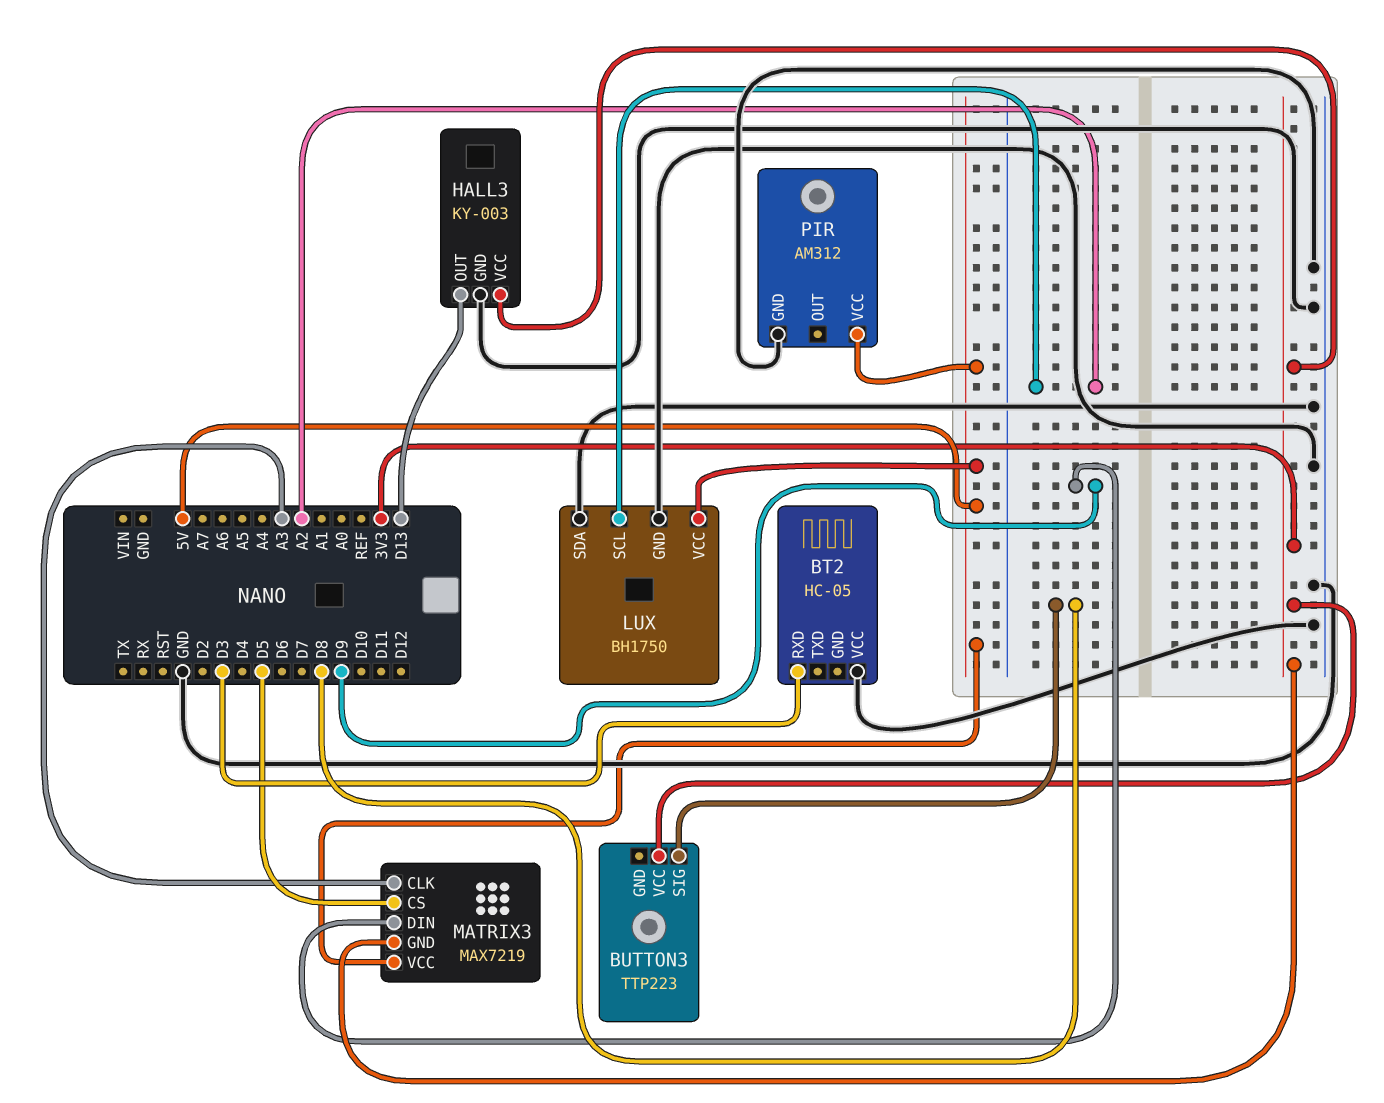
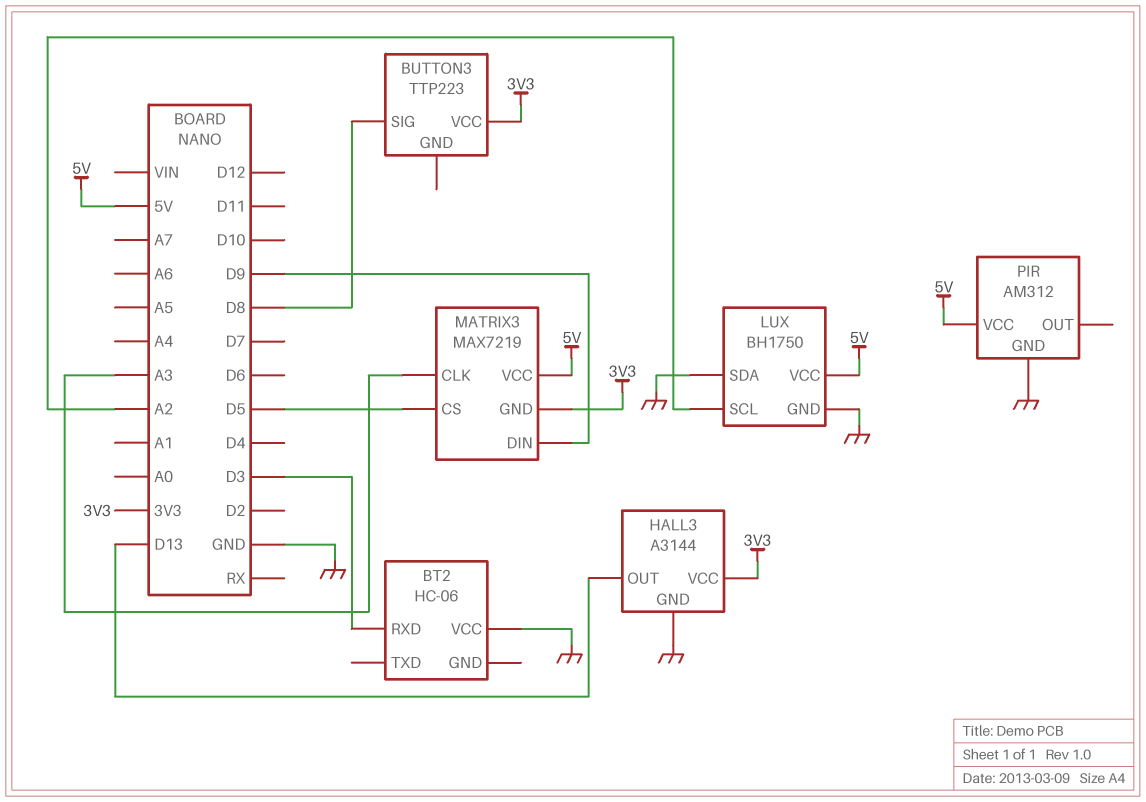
BT2: HC-05 -> HC-06
HALL3: KY-003 -> A3144

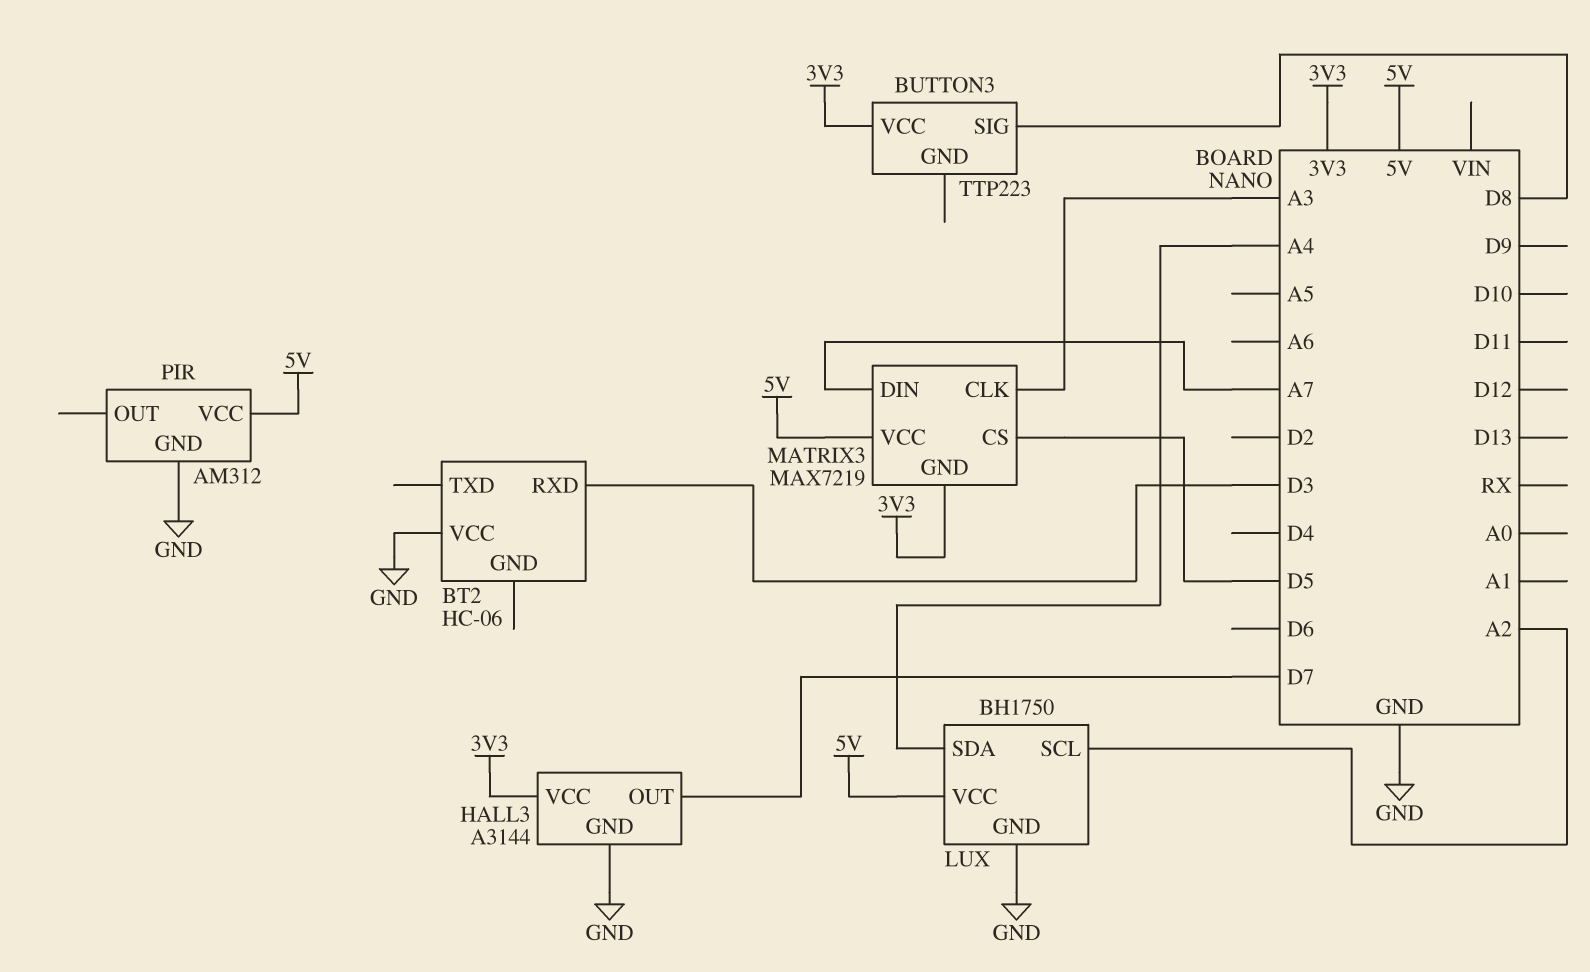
HALL3 pin OUT: D13 -> D7
LUX pin SDA: GND -> A4
MATRIX3 pin DIN: D9 -> A7

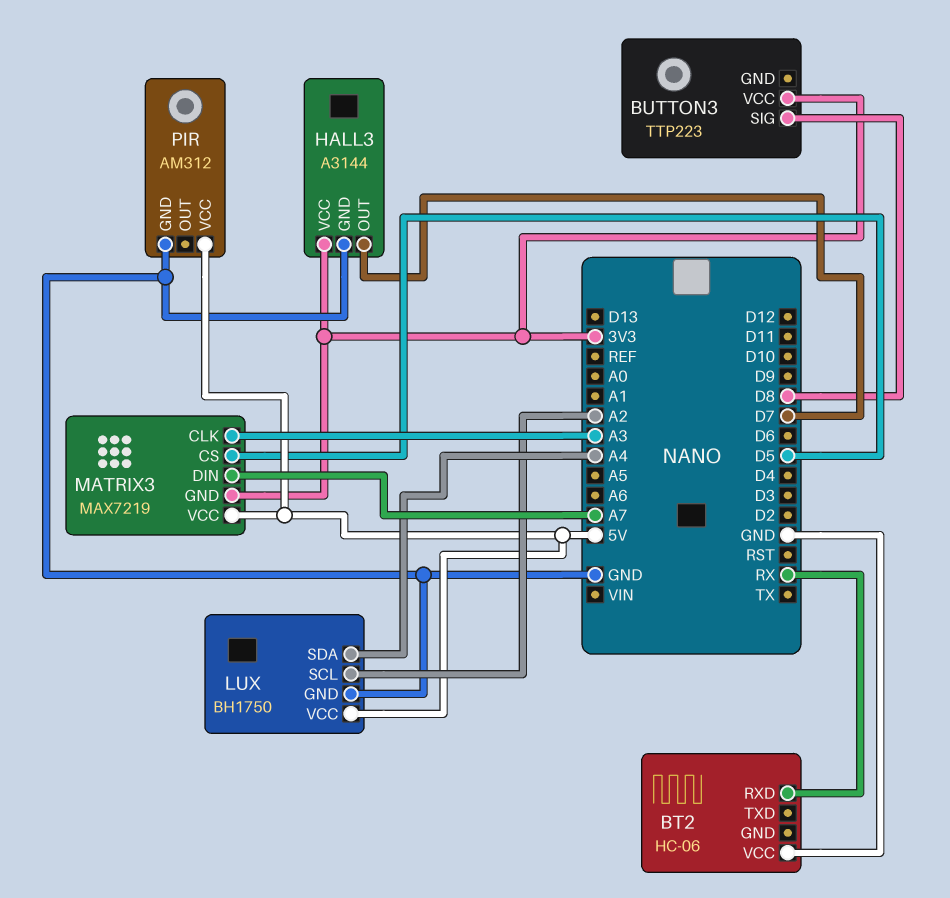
BT2 pin RXD: D3 -> RX

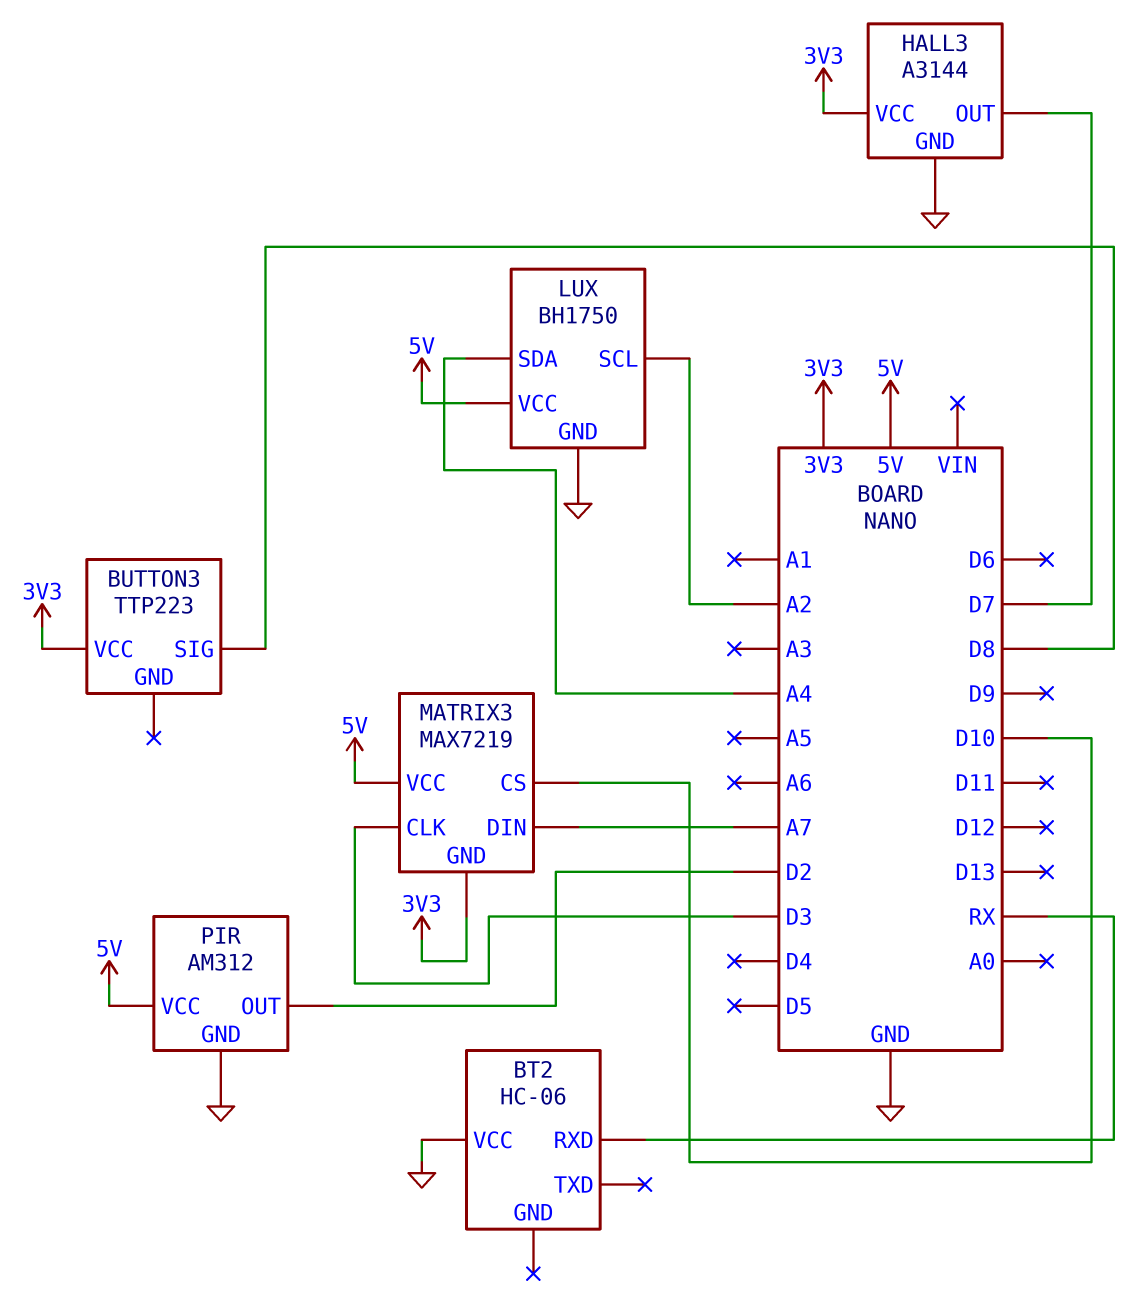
MATRIX3 pin CLK: A3 -> D3
MATRIX3 pin CS: D5 -> D10
PIR pin OUT: none -> D2

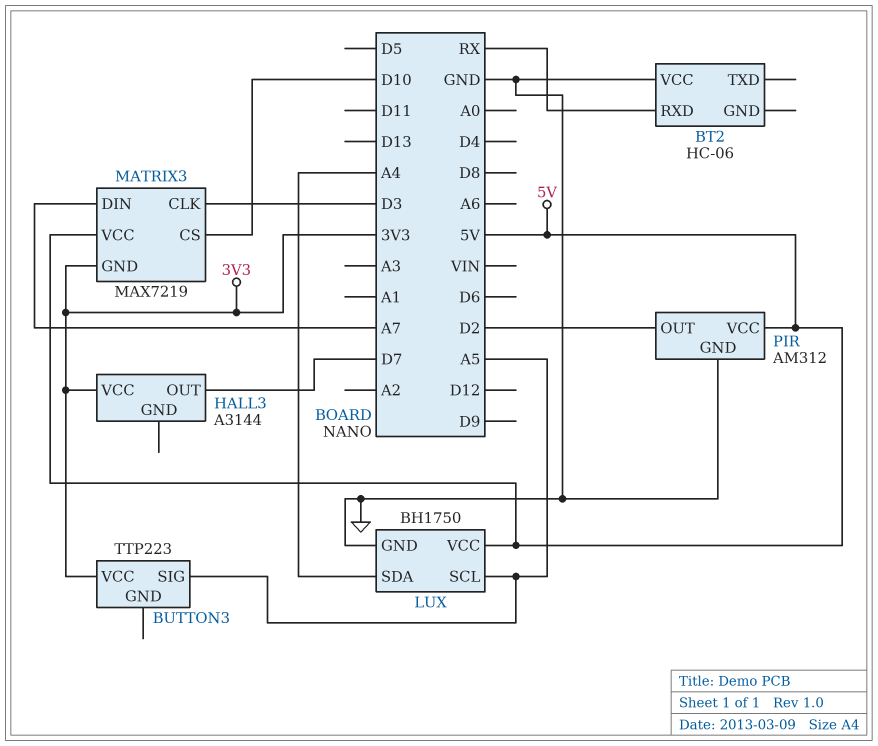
BUTTON3 pin SIG: D8 -> A5
HALL3 pin GND: GND -> none
LUX pin SCL: A2 -> A5

